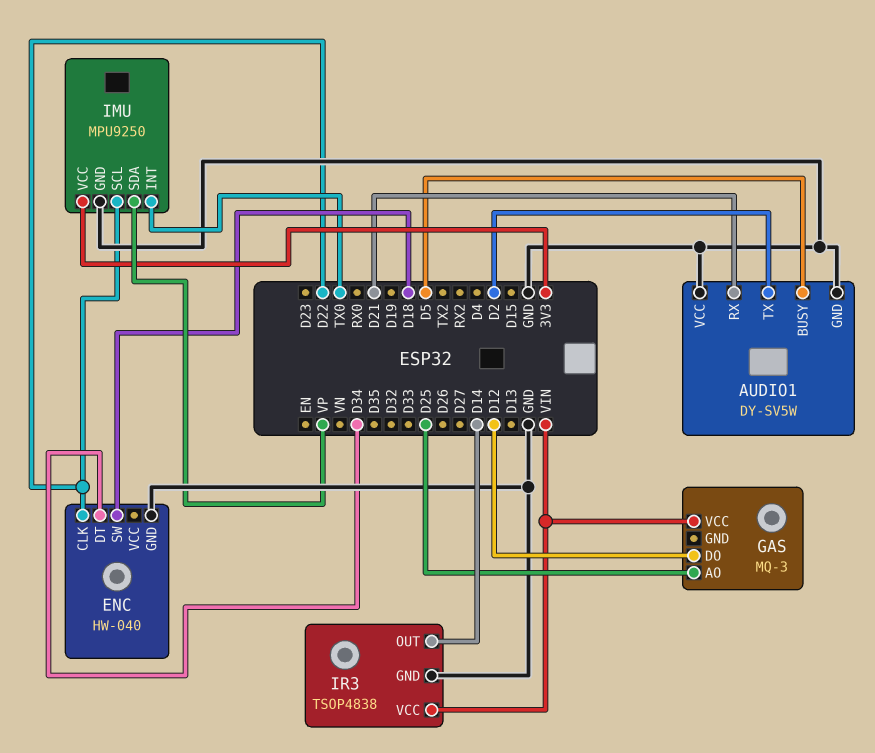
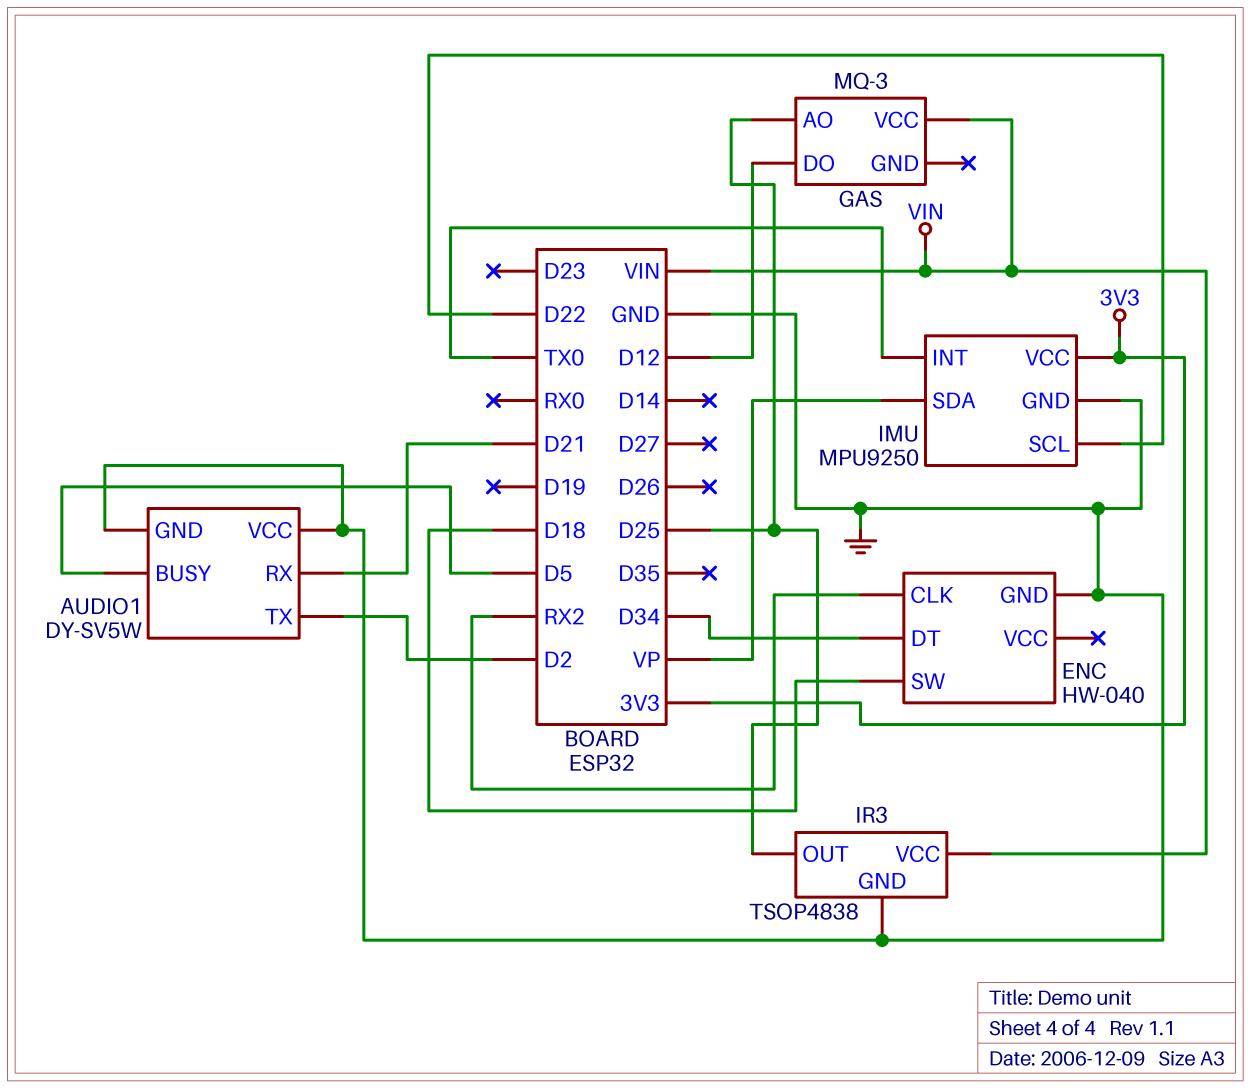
ENC pin CLK: D22 -> RX2
IR3 pin OUT: D14 -> D25

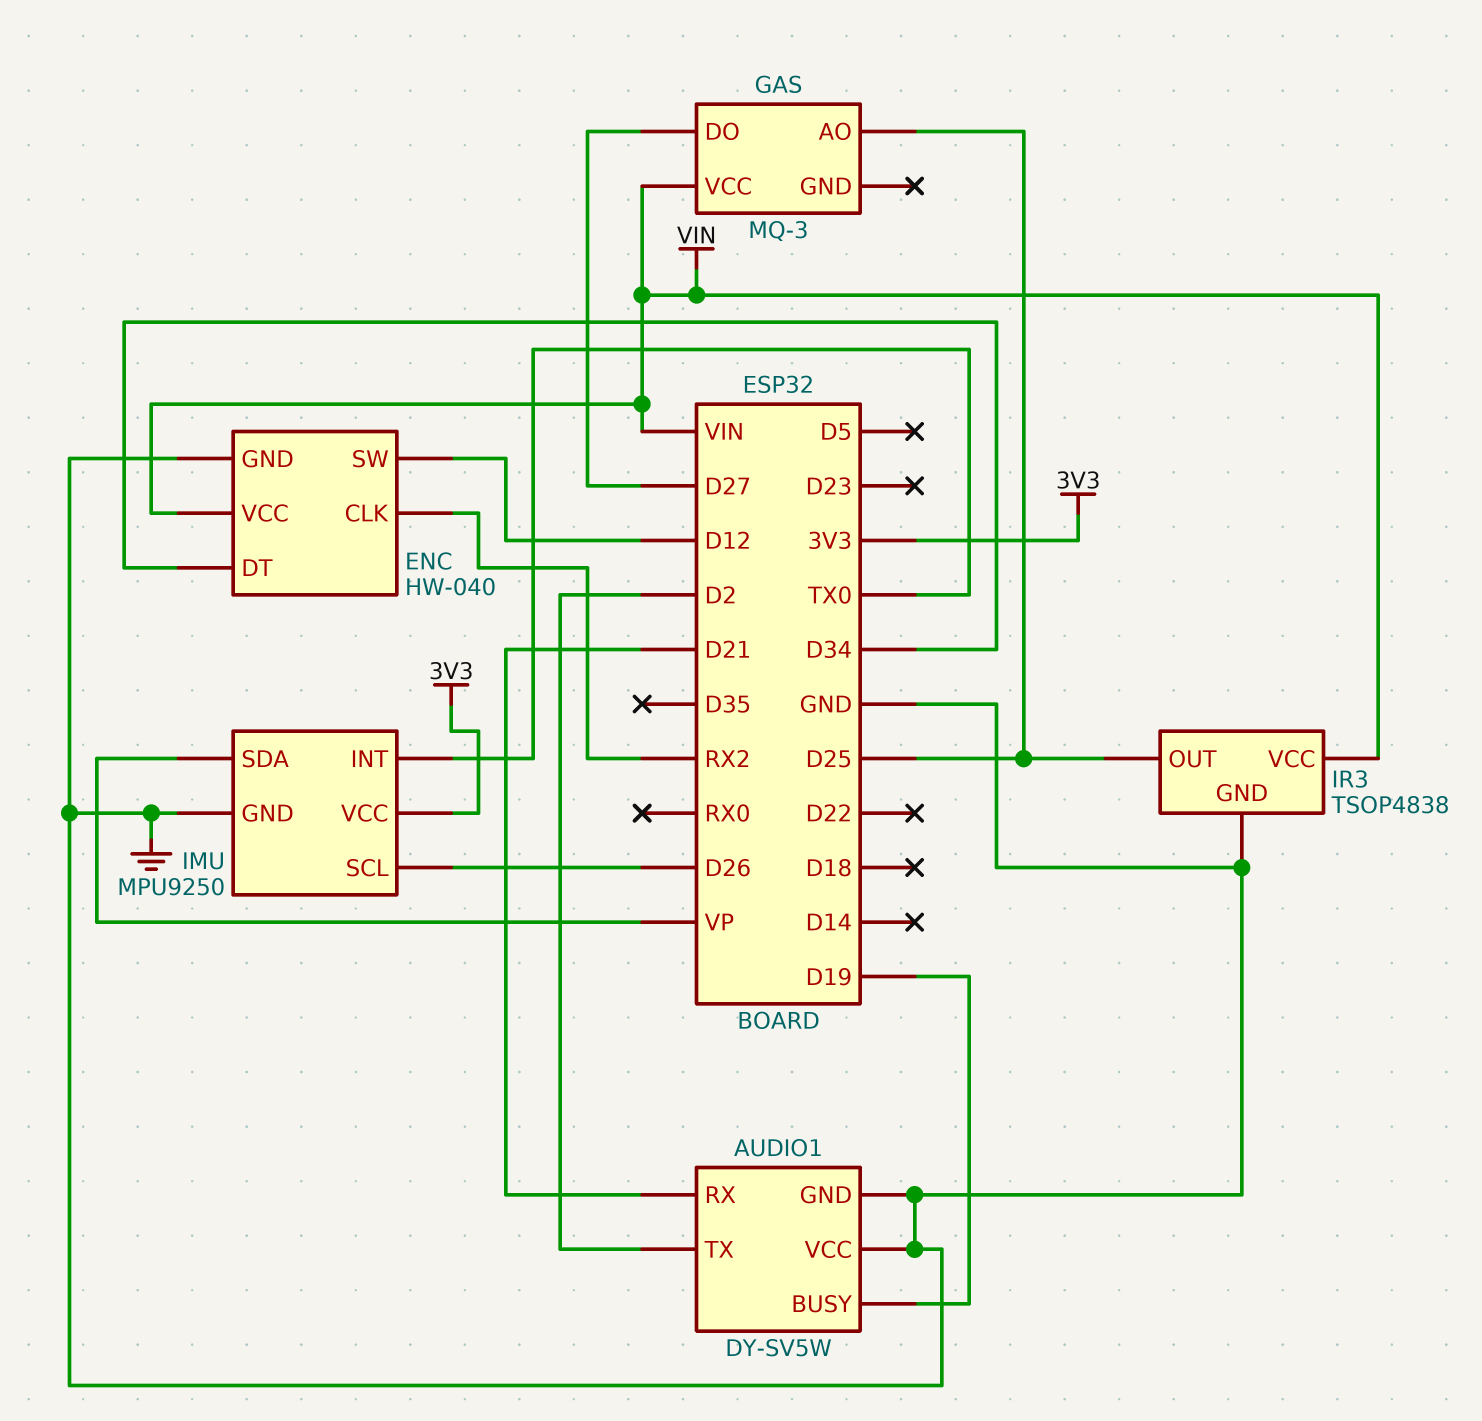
AUDIO1 pin BUSY: D5 -> D19
ENC pin SW: D18 -> D12
ENC pin VCC: none -> VIN
GAS pin DO: D12 -> D27
IMU pin SCL: D22 -> D26

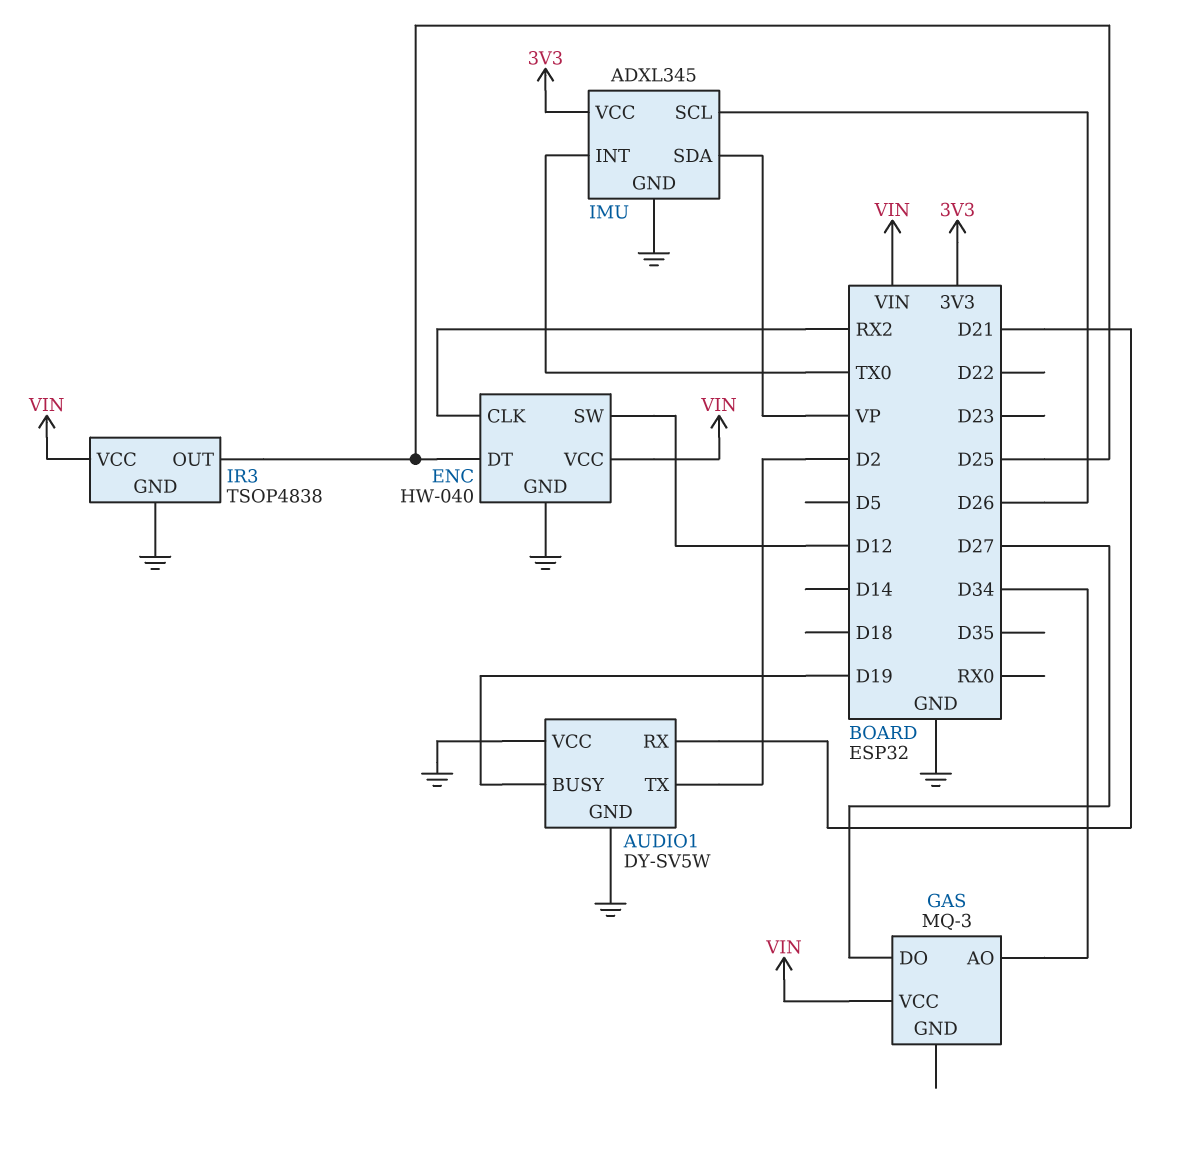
ENC pin DT: D34 -> D25
GAS pin AO: D25 -> D34
IMU: MPU9250 -> ADXL345

